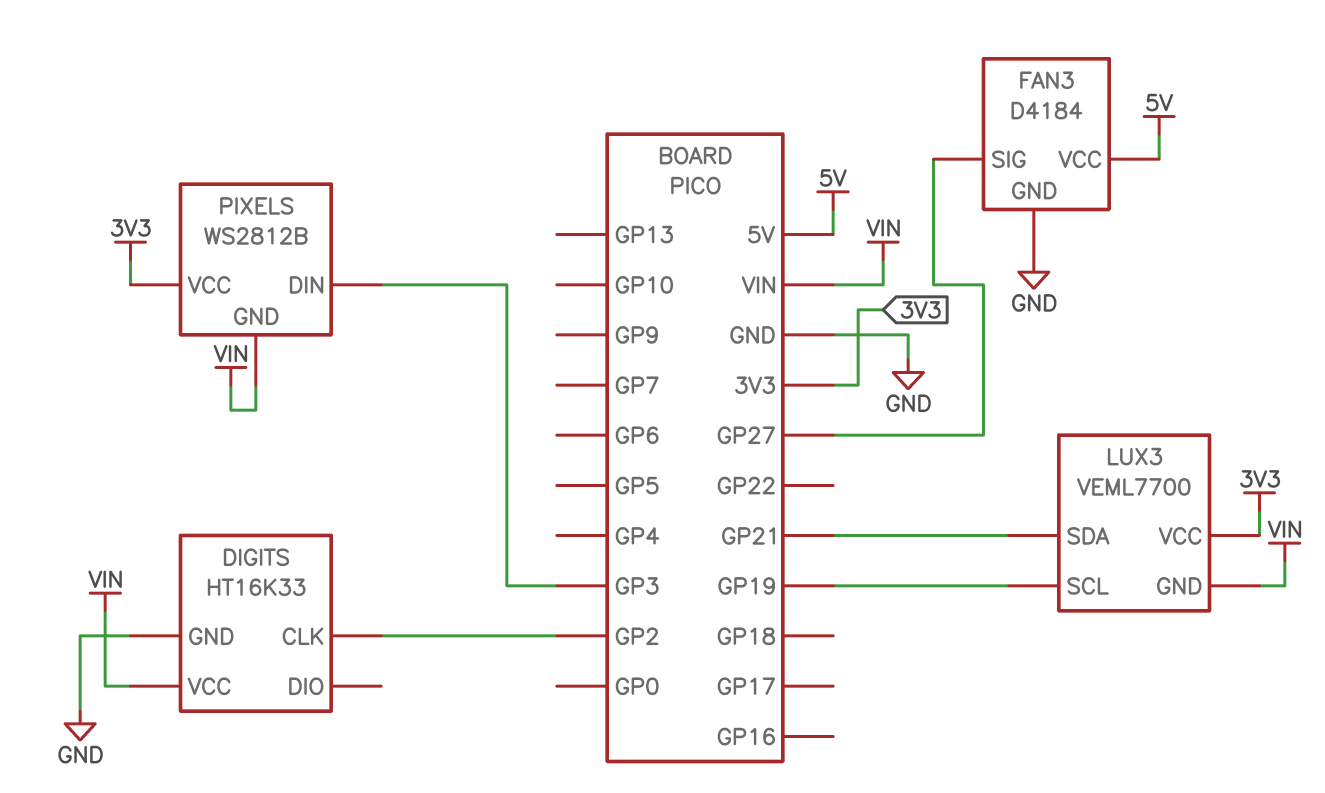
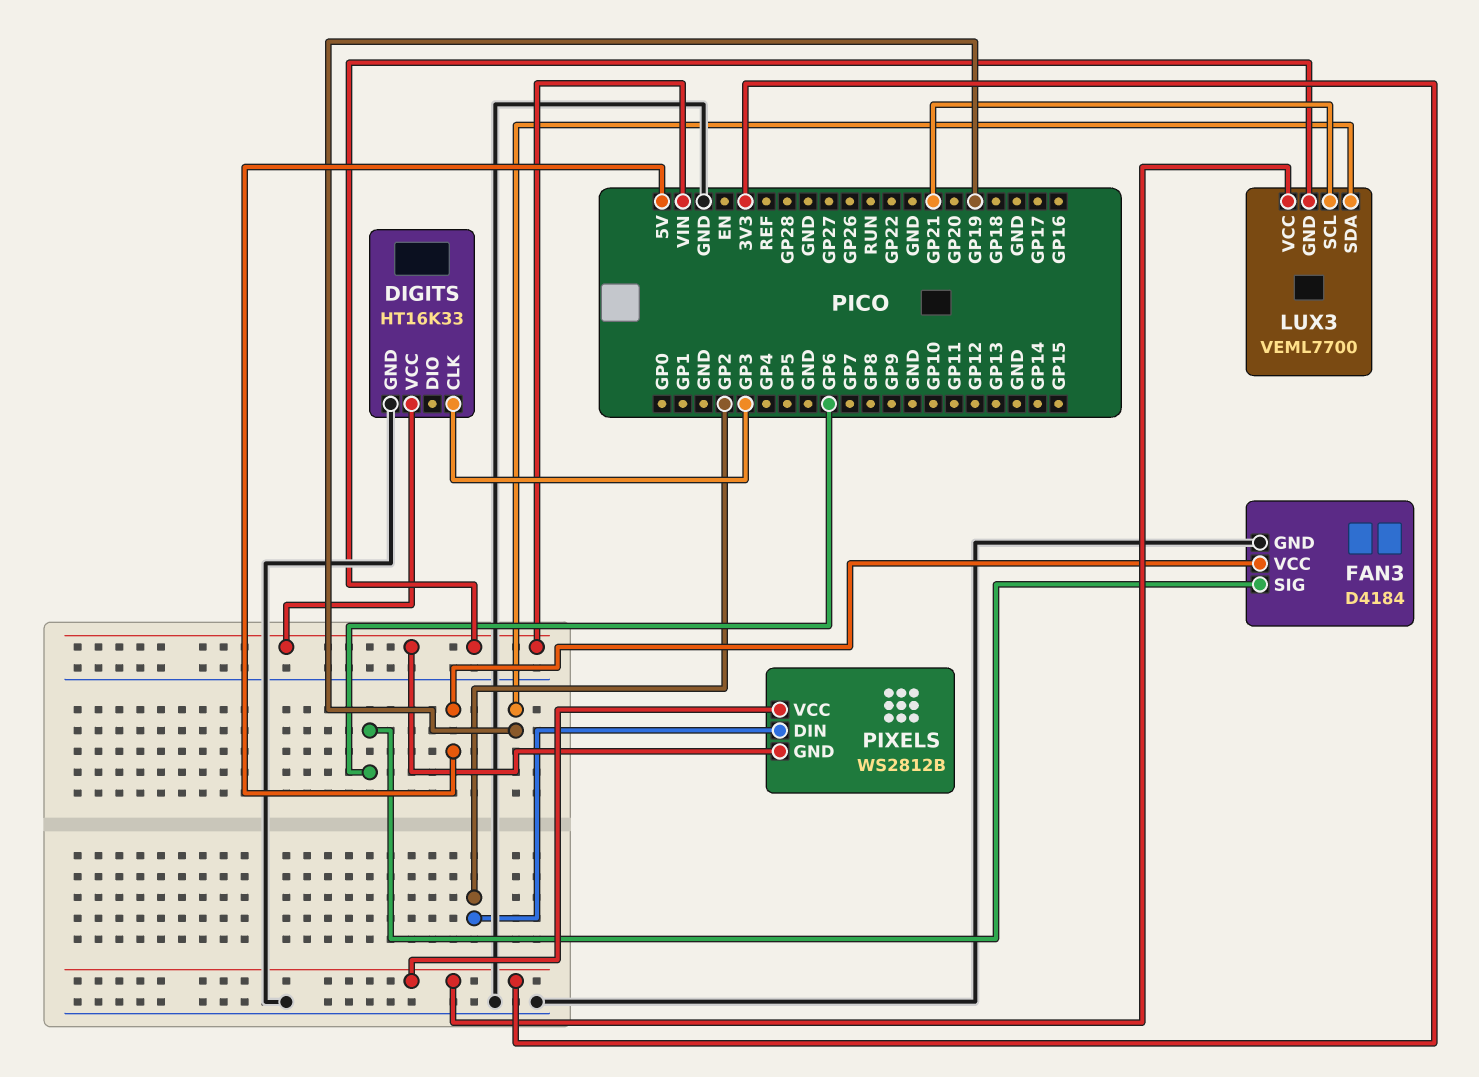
DIGITS pin CLK: GP2 -> GP3
FAN3 pin SIG: GP27 -> GP6
LUX3 pin SCL: GP19 -> GP21
LUX3 pin SDA: GP21 -> GP19
PIXELS pin DIN: GP3 -> GP2

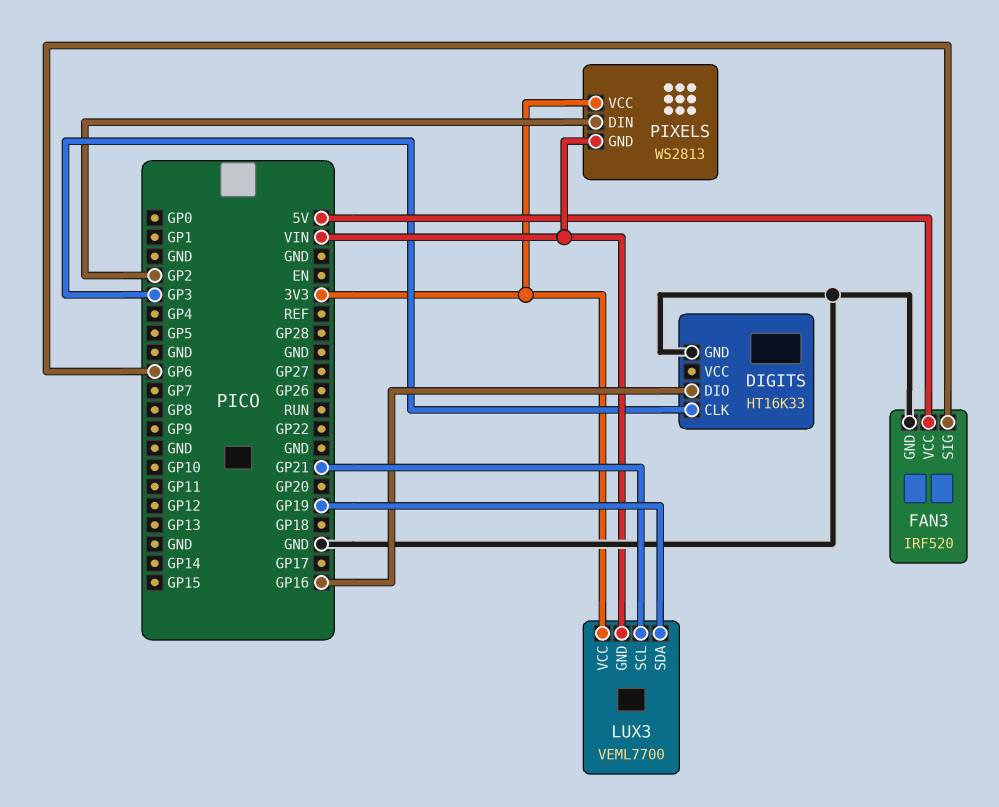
DIGITS pin DIO: none -> GP16
DIGITS pin VCC: VIN -> none
FAN3: D4184 -> IRF520
PIXELS: WS2812B -> WS2813

